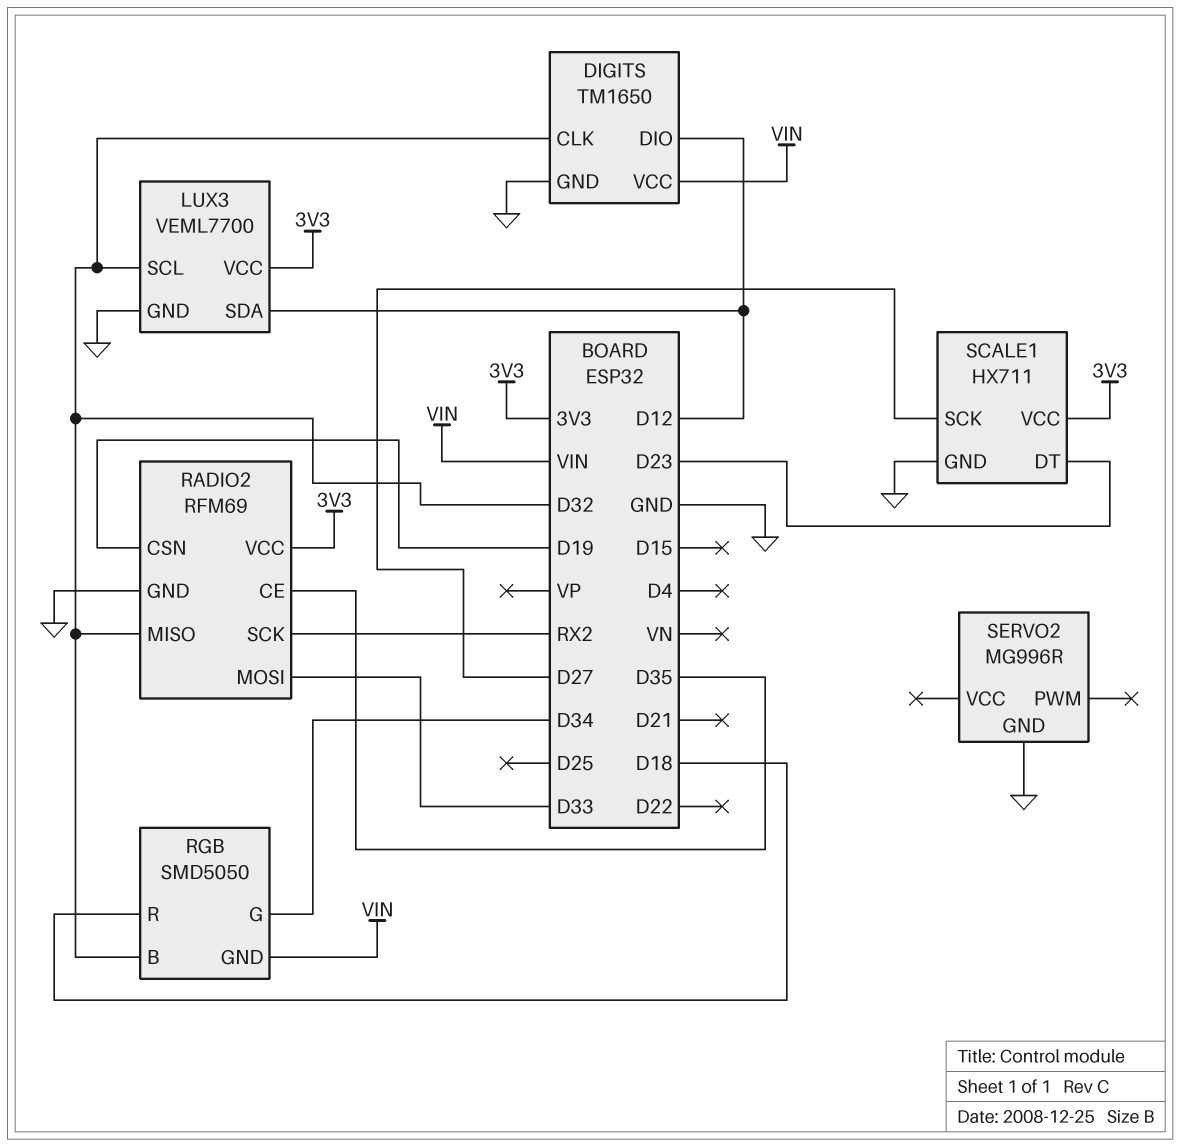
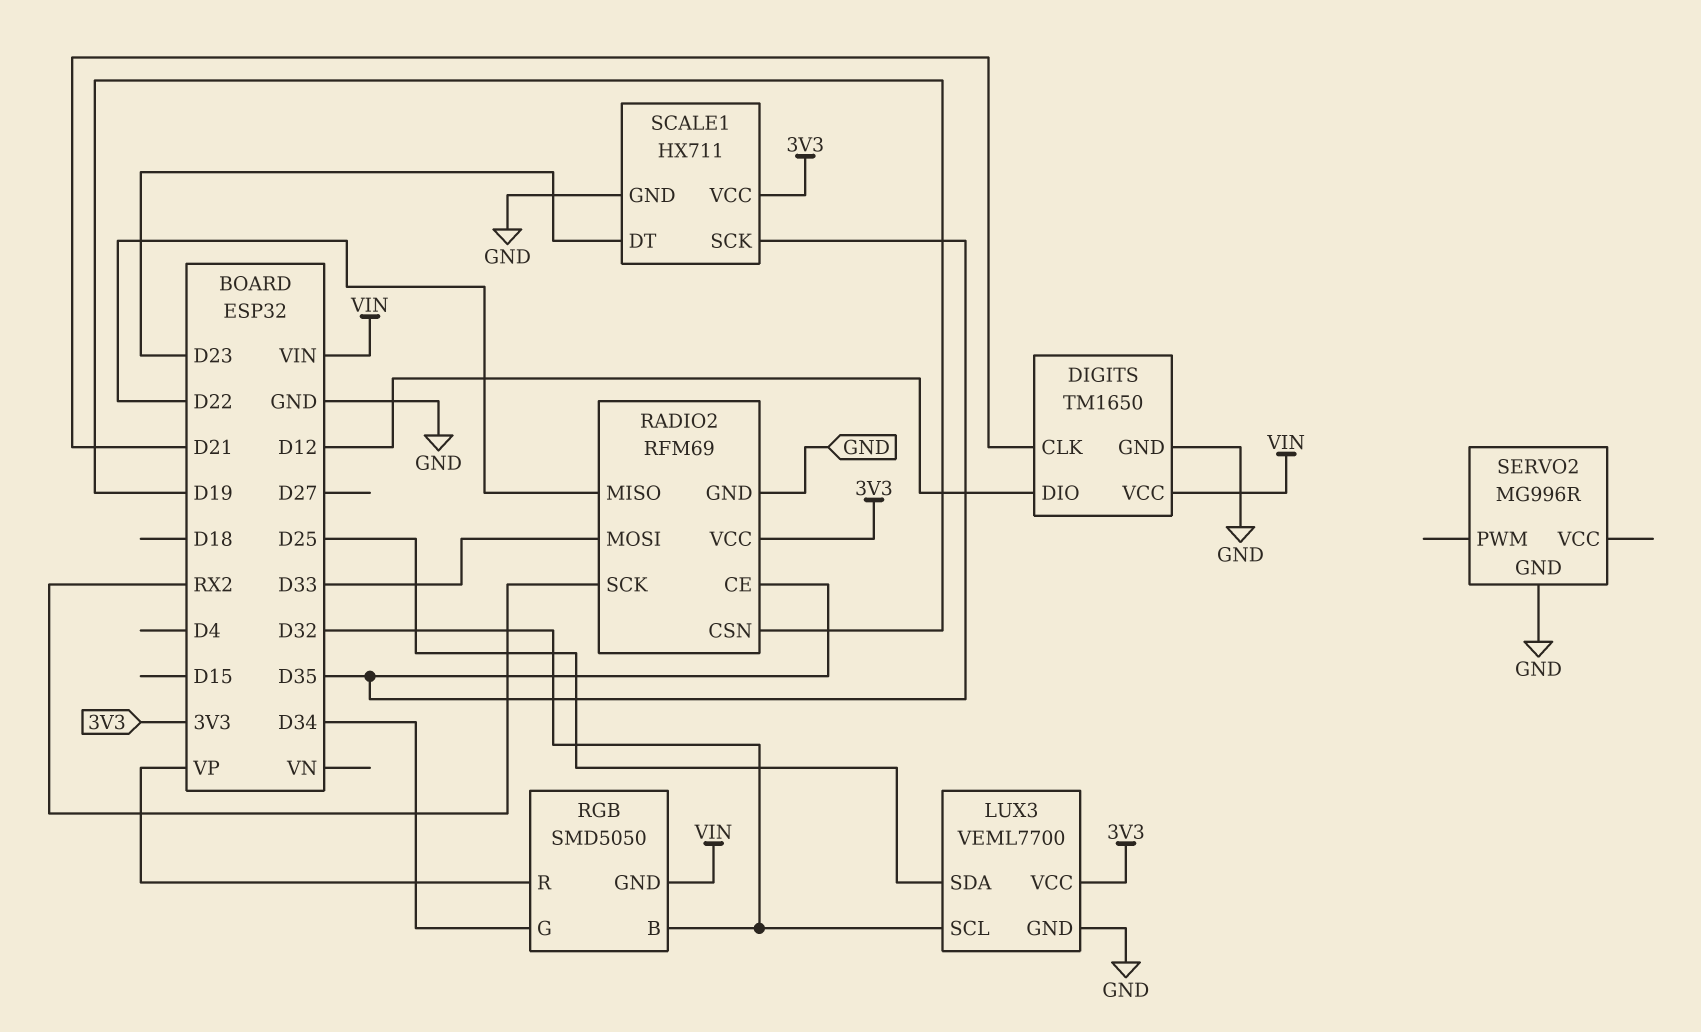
DIGITS pin CLK: D32 -> D21
LUX3 pin SDA: D12 -> D25
RADIO2 pin MISO: D32 -> D22
RGB pin R: D18 -> VP
SCALE1 pin SCK: D27 -> D35

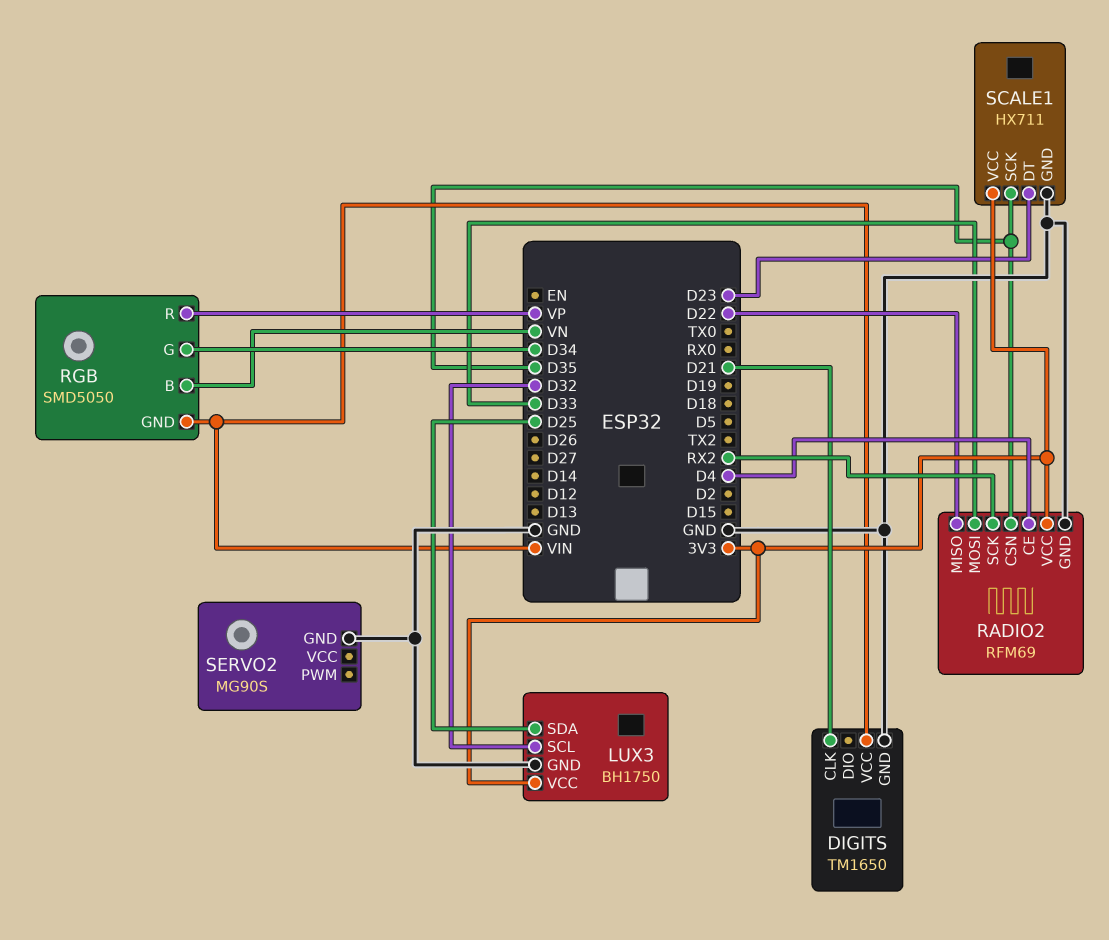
DIGITS pin DIO: D12 -> none
LUX3: VEML7700 -> BH1750
RADIO2 pin CE: D35 -> D4
RADIO2 pin CSN: D19 -> D35
RGB pin B: D32 -> VN
SERVO2: MG996R -> MG90S

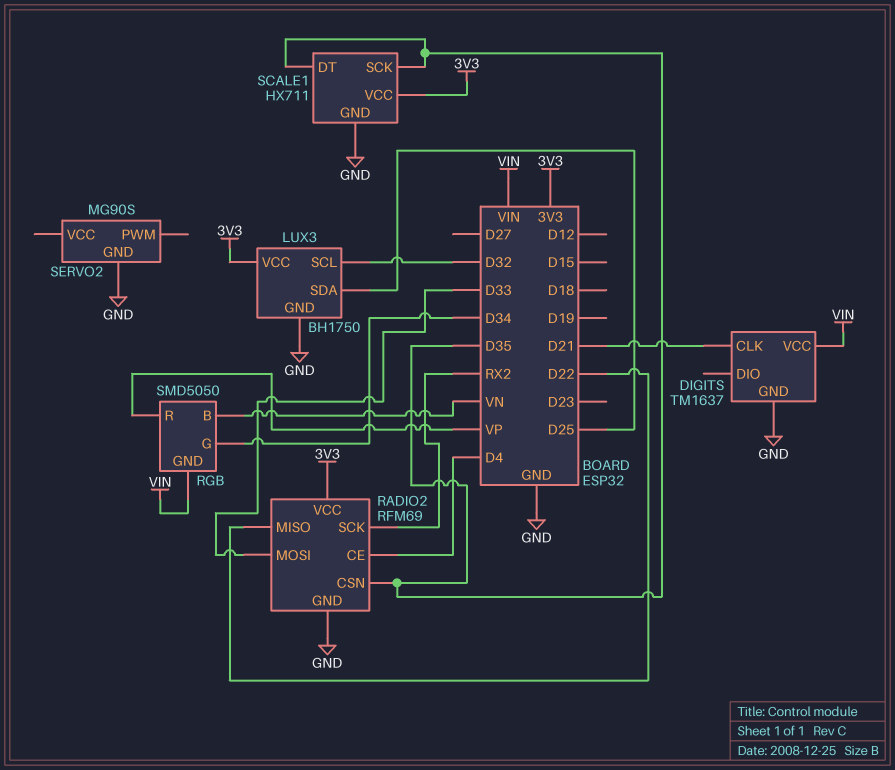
DIGITS: TM1650 -> TM1637
SCALE1 pin DT: D23 -> D35

